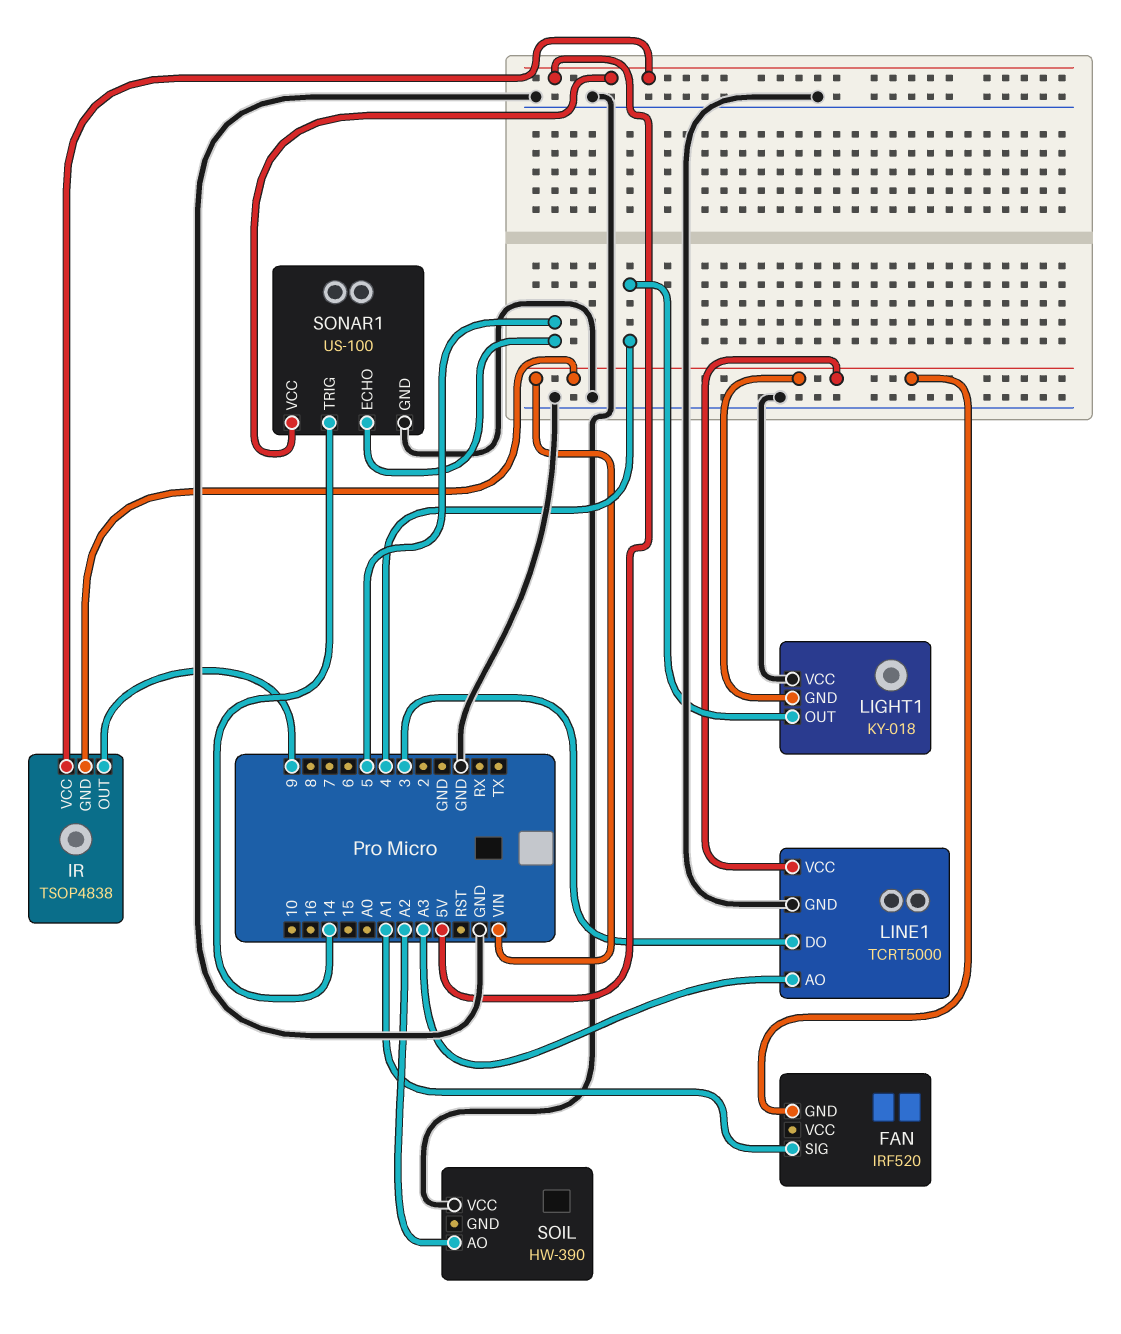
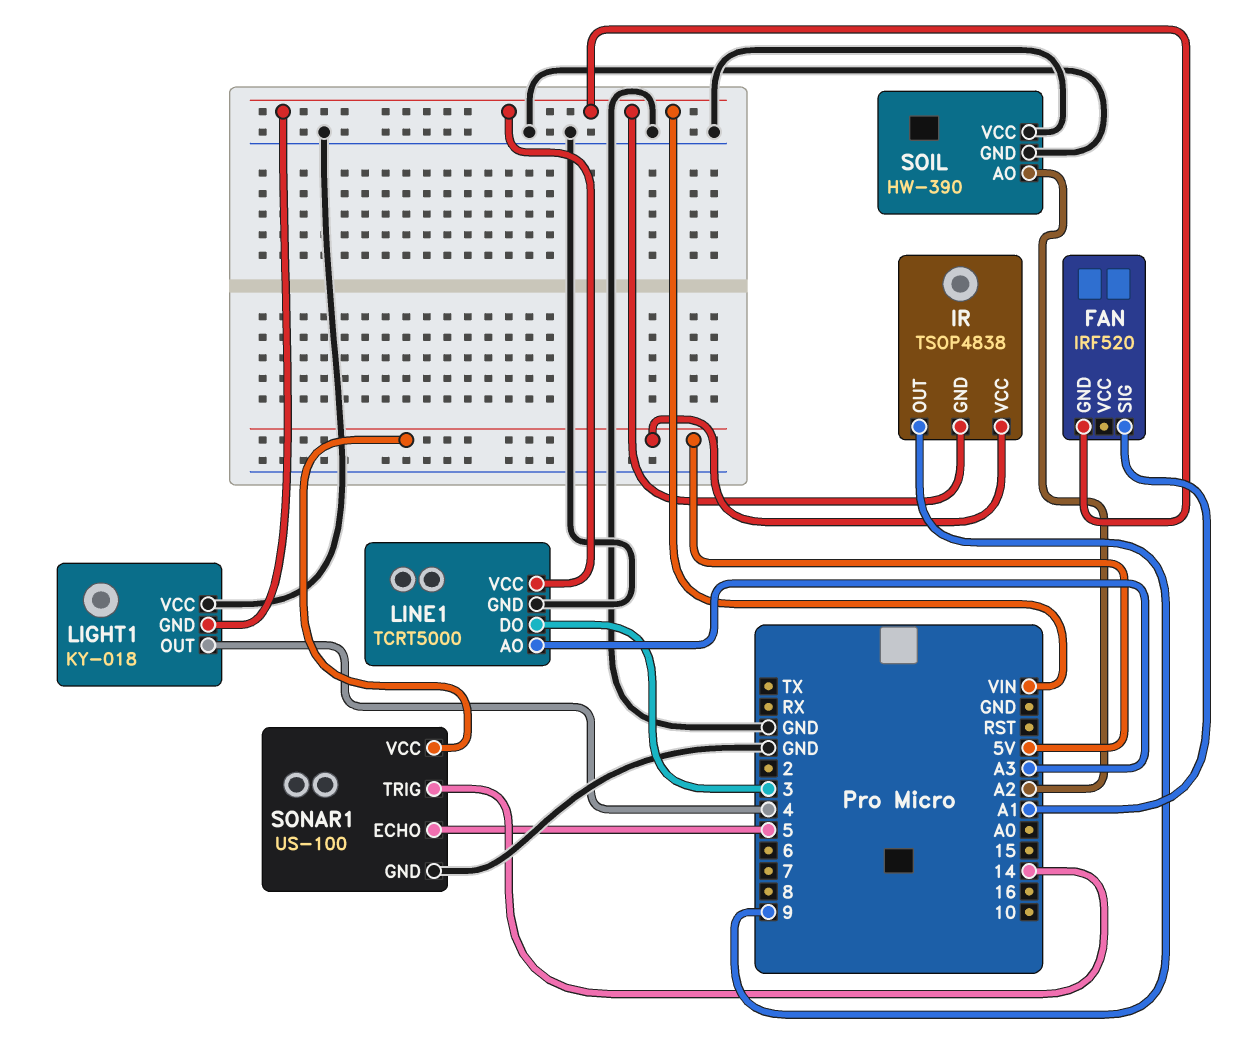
SOIL pin GND: none -> GND

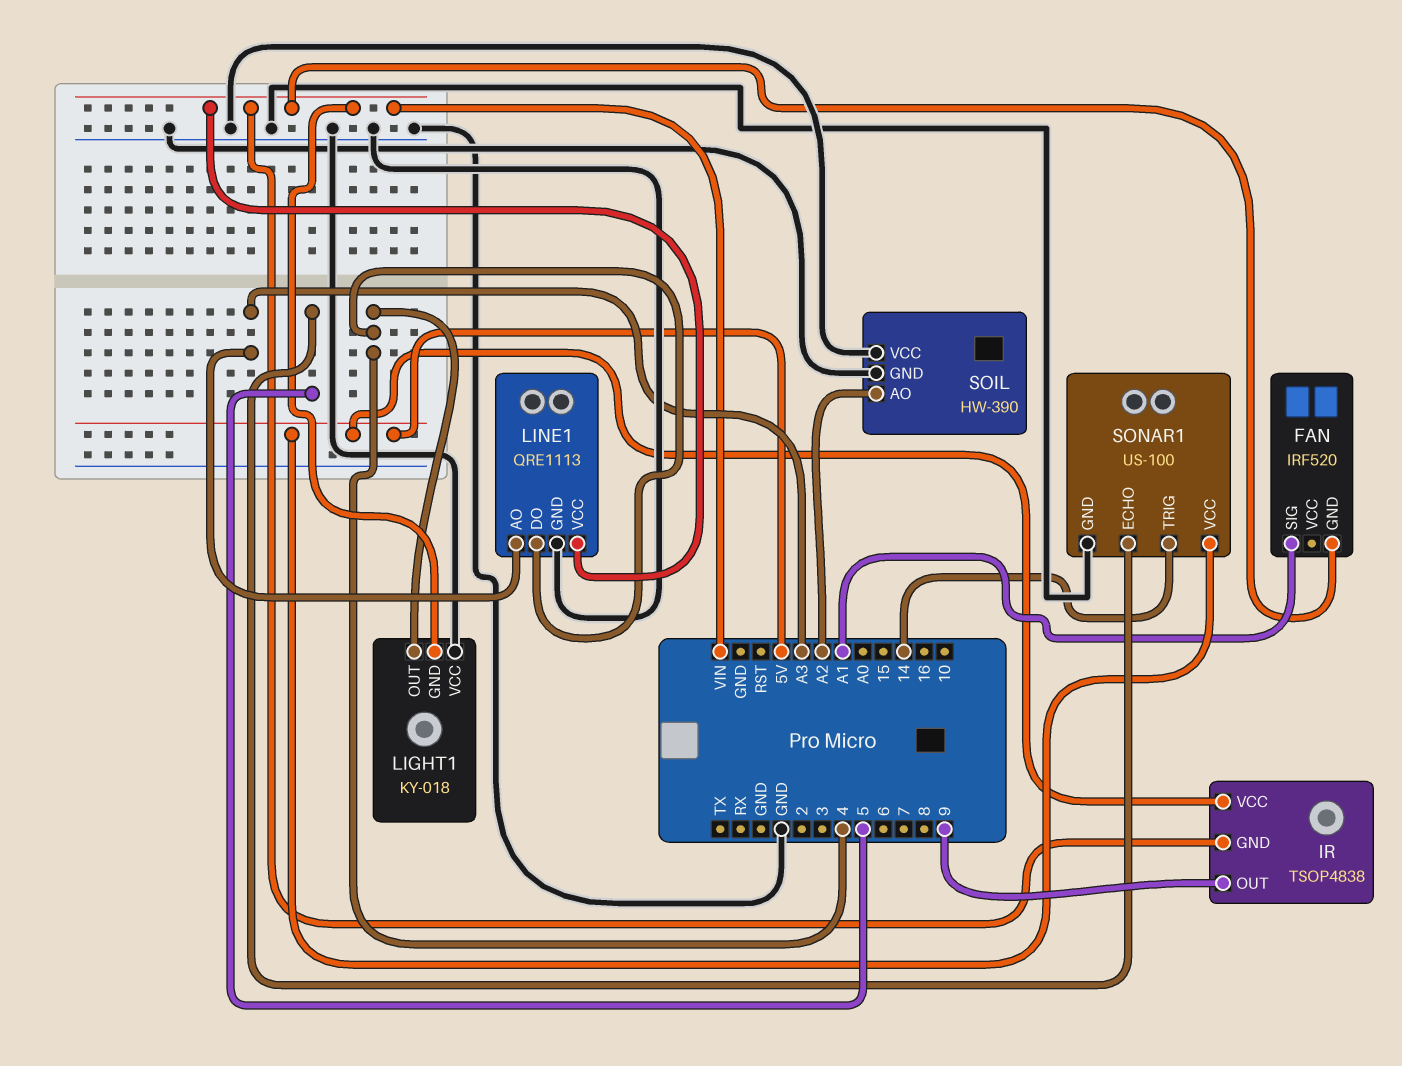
LINE1: TCRT5000 -> QRE1113
LINE1 pin DO: 3 -> 4

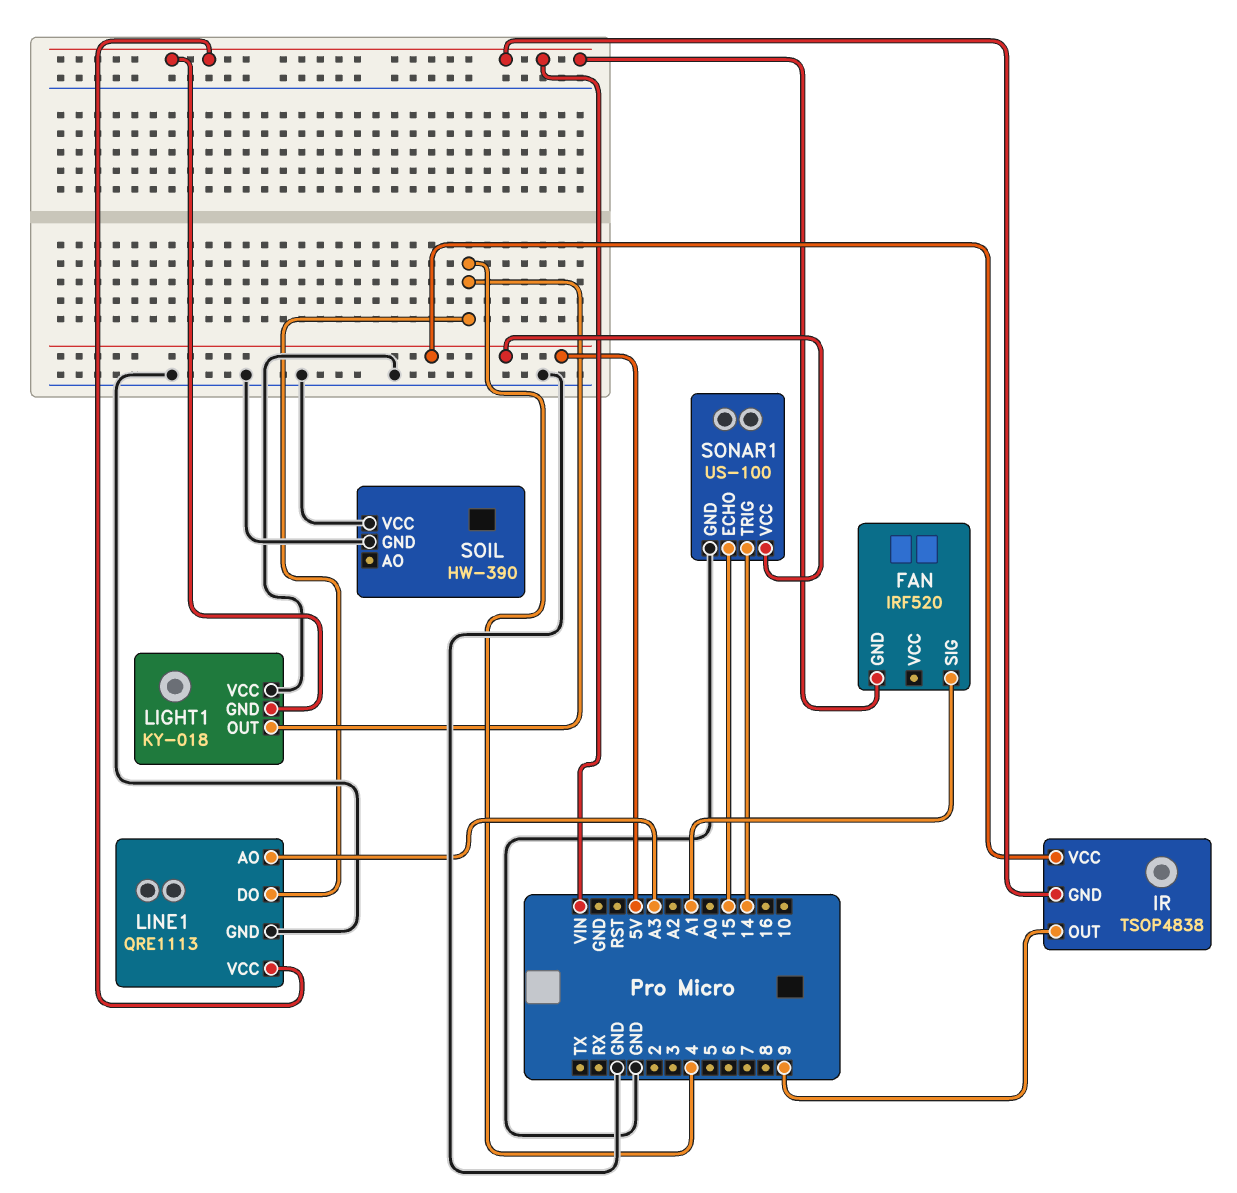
SOIL pin AO: A2 -> none
SONAR1 pin ECHO: 5 -> 15

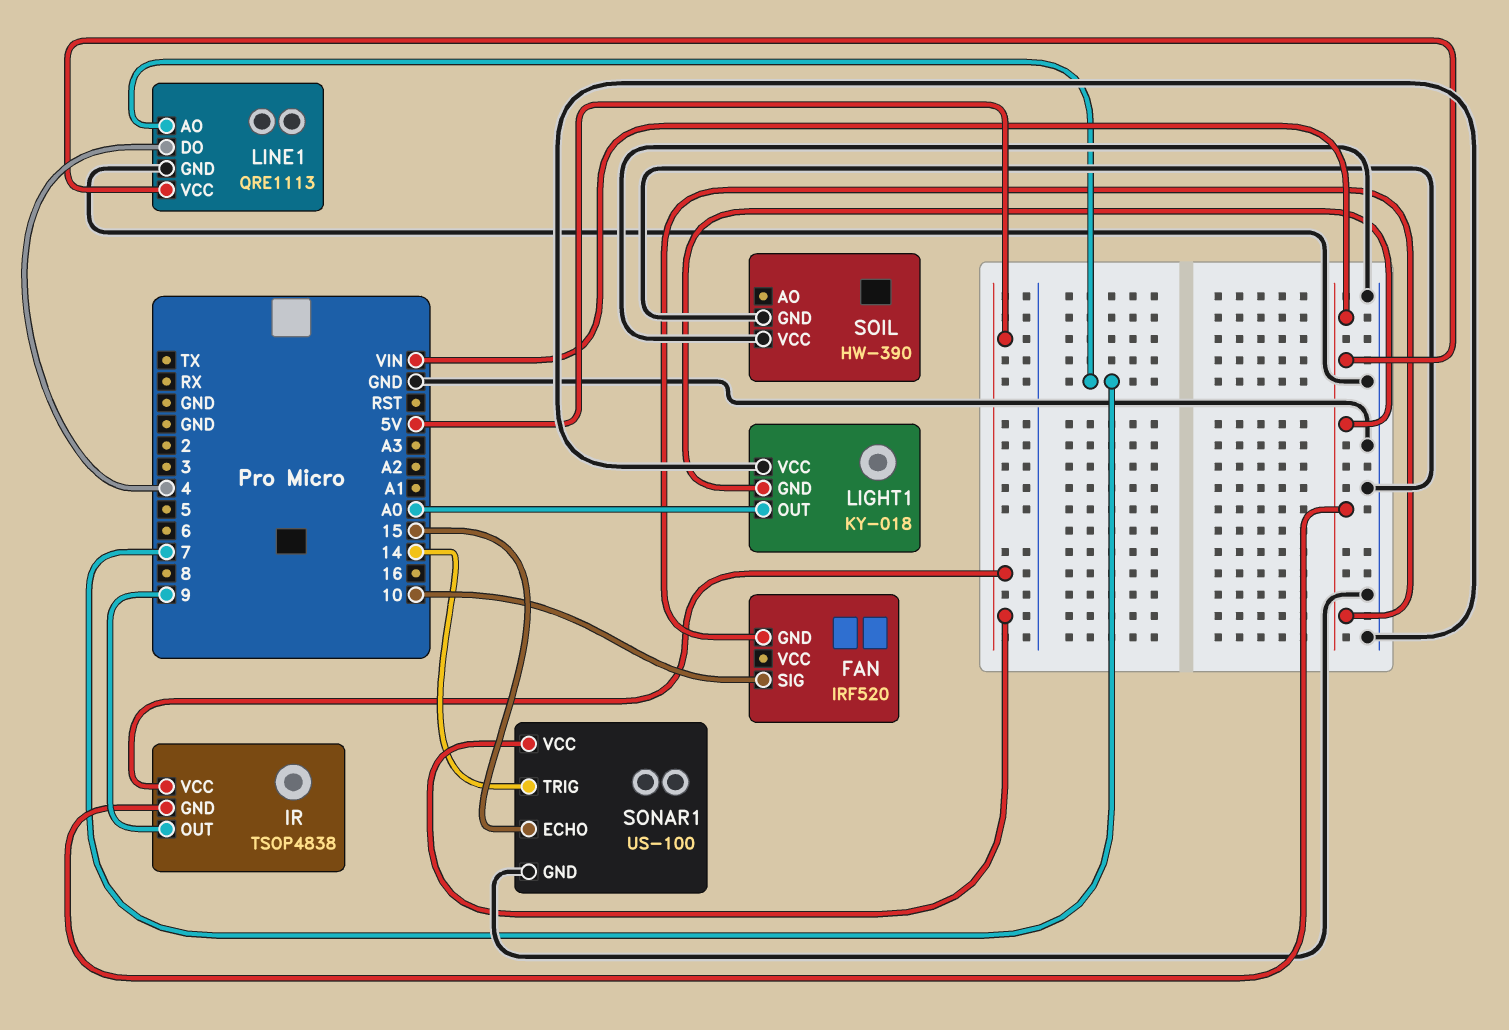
FAN pin SIG: A1 -> 10
LIGHT1 pin OUT: 4 -> A0
LINE1 pin AO: A3 -> 7

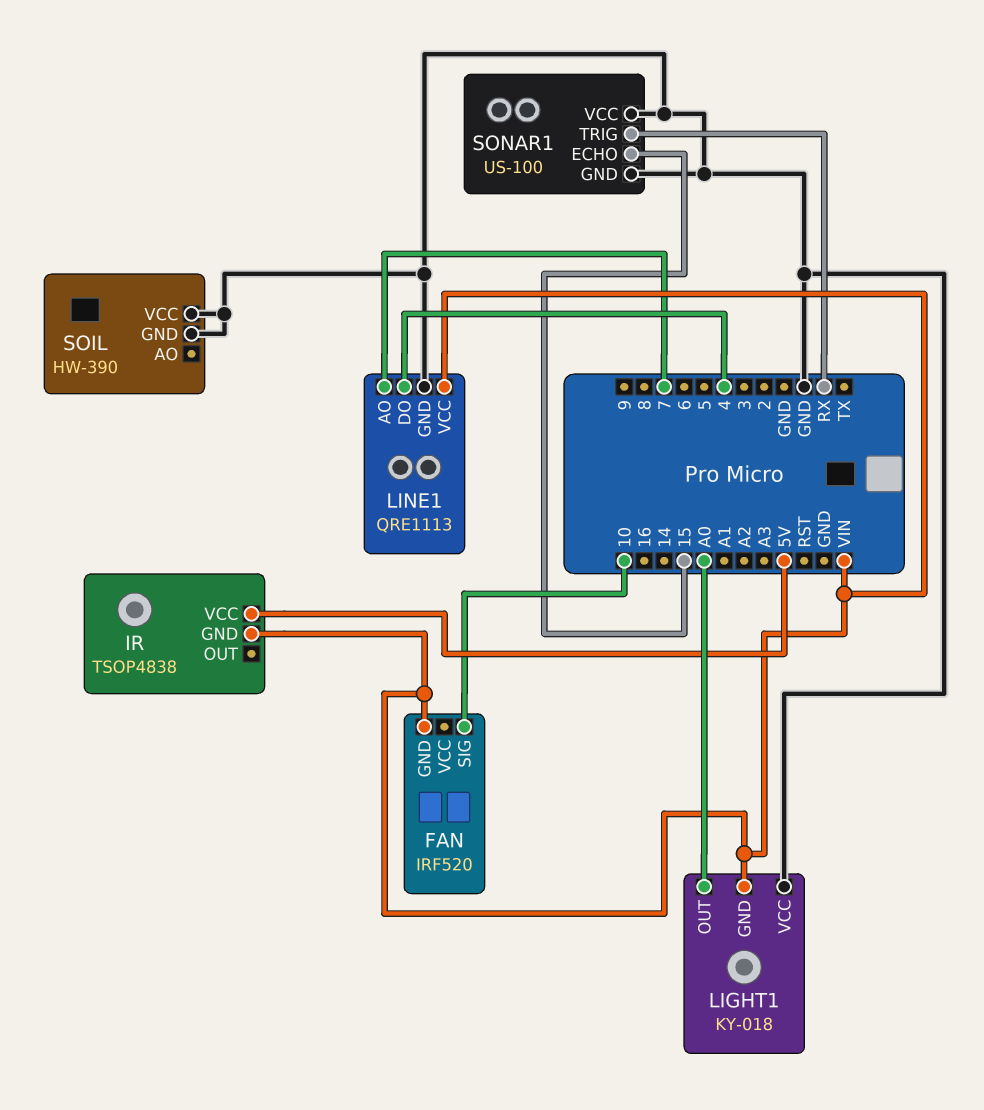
IR pin OUT: 9 -> none
SONAR1 pin TRIG: 14 -> RX
SONAR1 pin VCC: 5V -> GND

